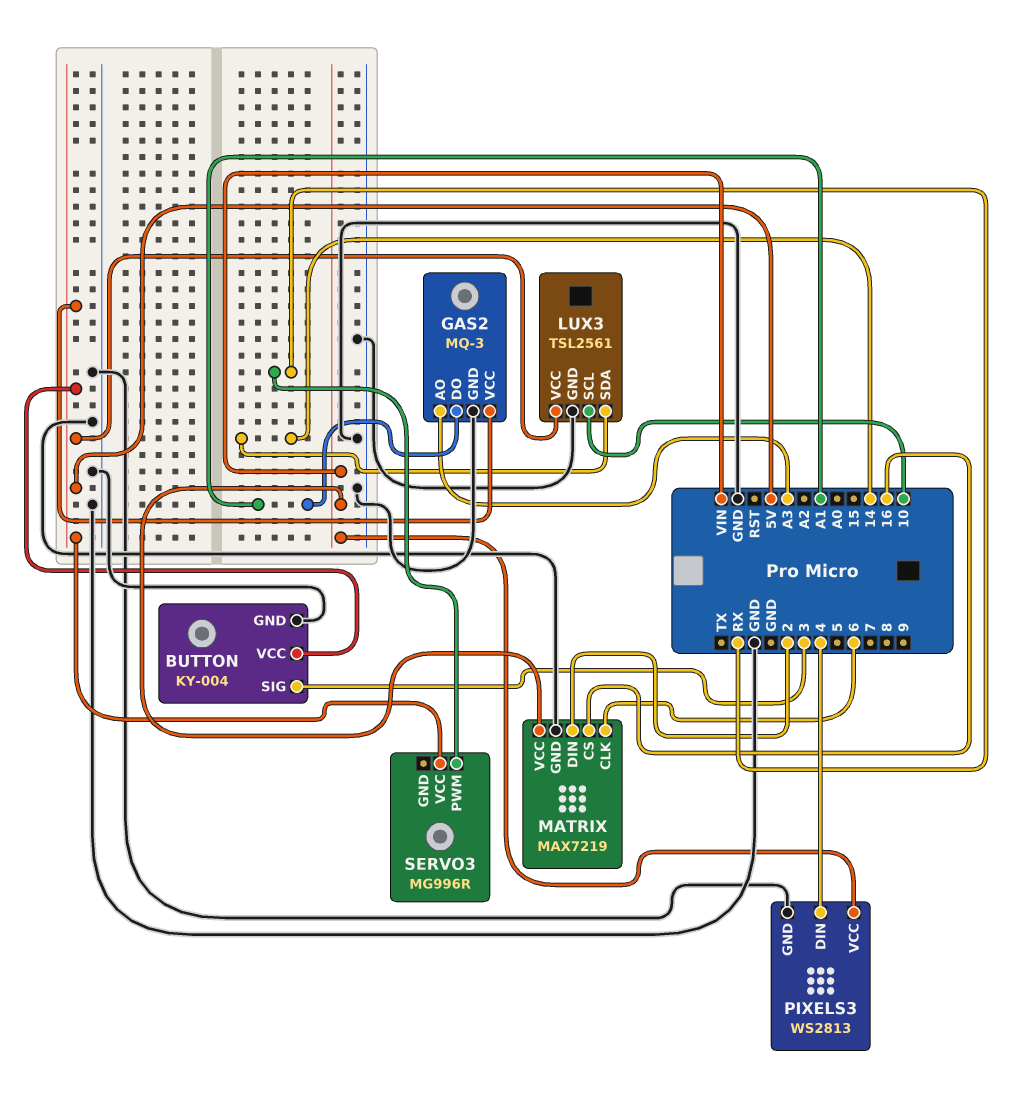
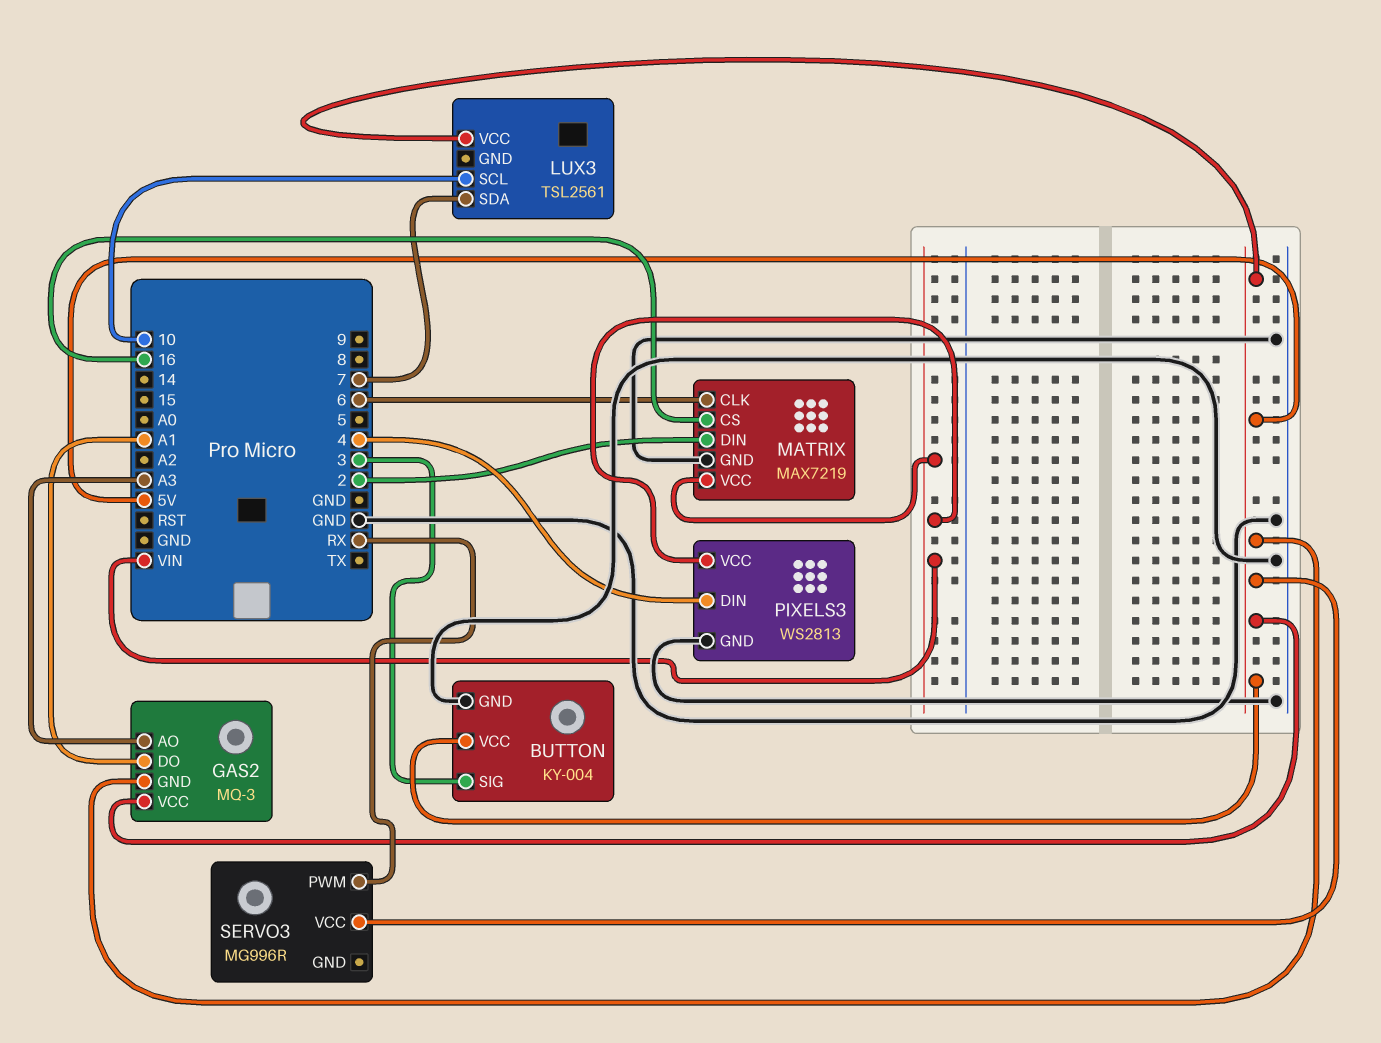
GAS2 pin GND: GND -> 5V
LUX3 pin GND: GND -> none
LUX3 pin SDA: 14 -> 7

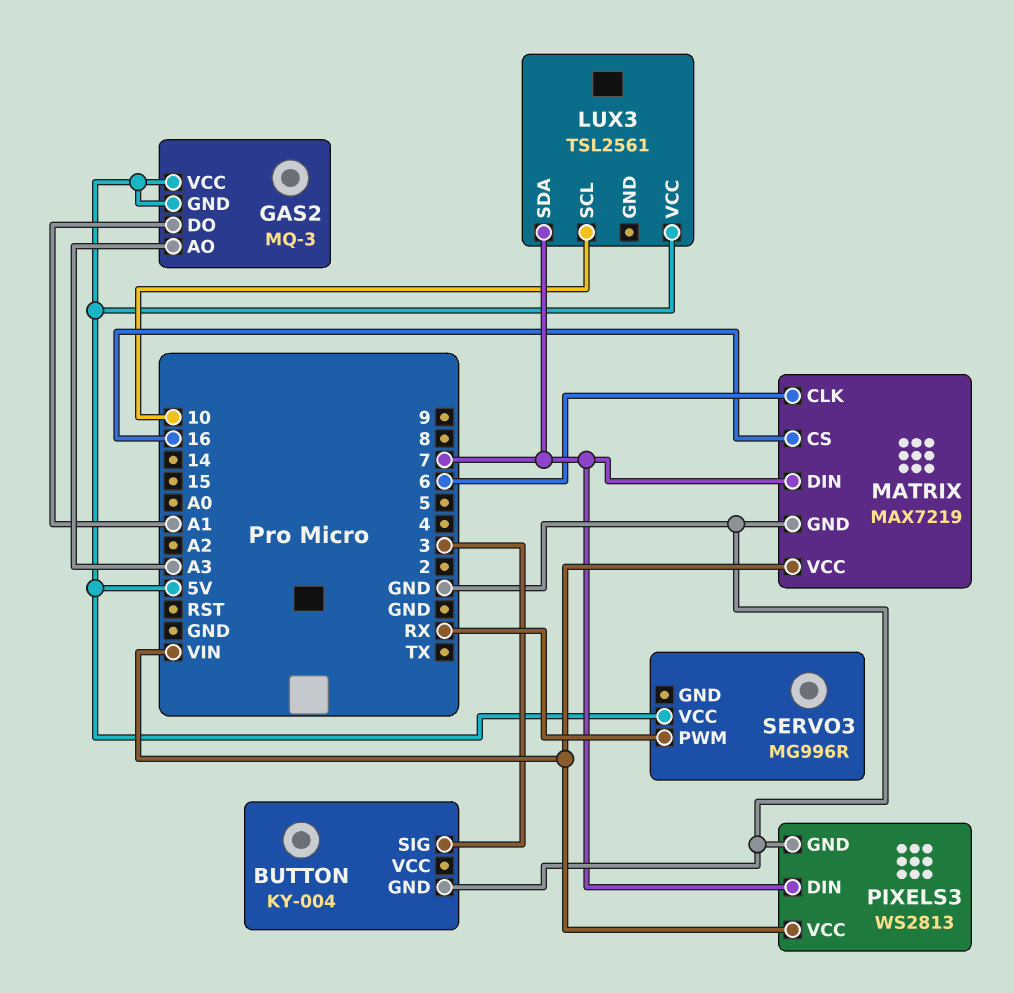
BUTTON pin VCC: 5V -> none
MATRIX pin DIN: 2 -> 7
PIXELS3 pin DIN: 4 -> 7

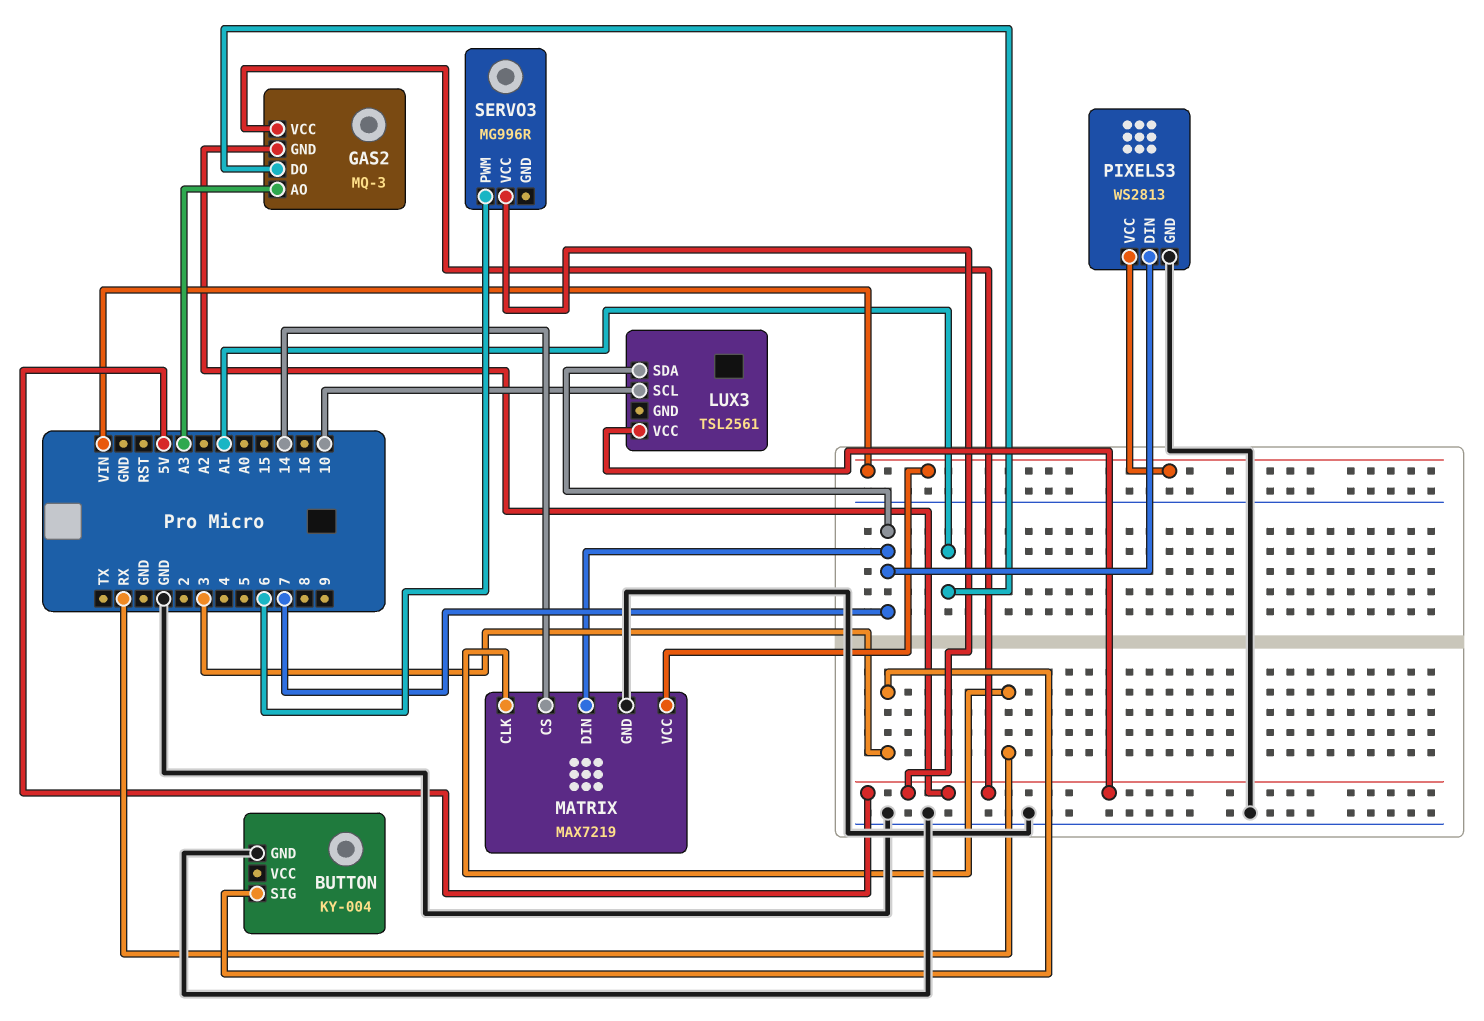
MATRIX pin CLK: 6 -> RX
MATRIX pin CS: 16 -> 14
SERVO3 pin PWM: RX -> 6

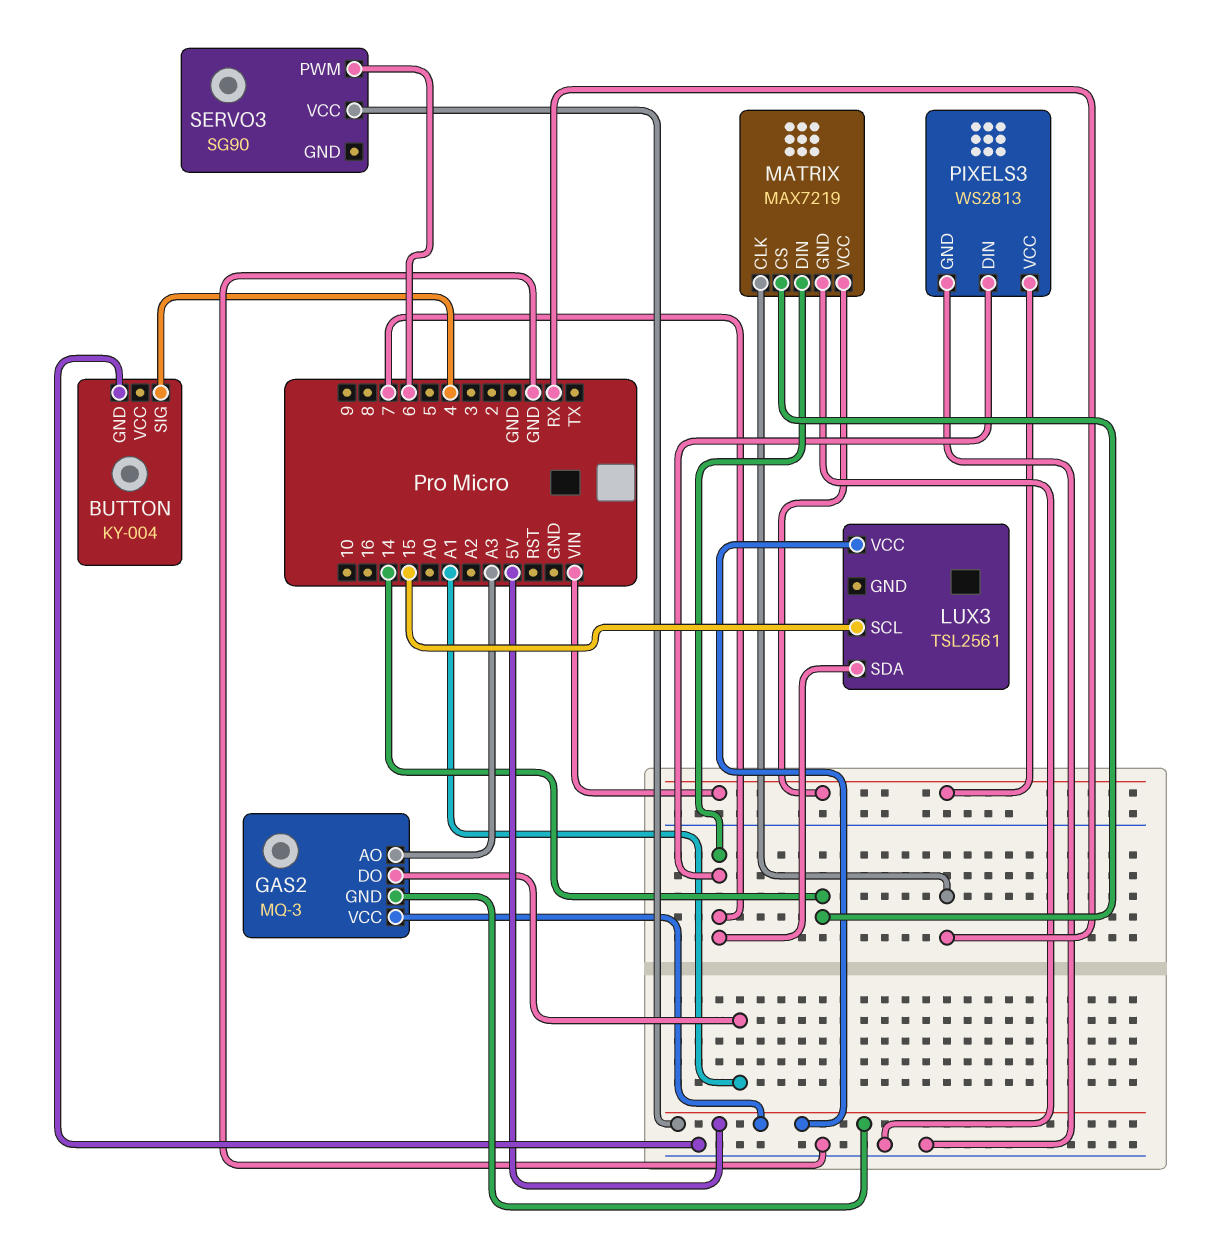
BUTTON pin SIG: 3 -> 4
LUX3 pin SCL: 10 -> 15
SERVO3: MG996R -> SG90

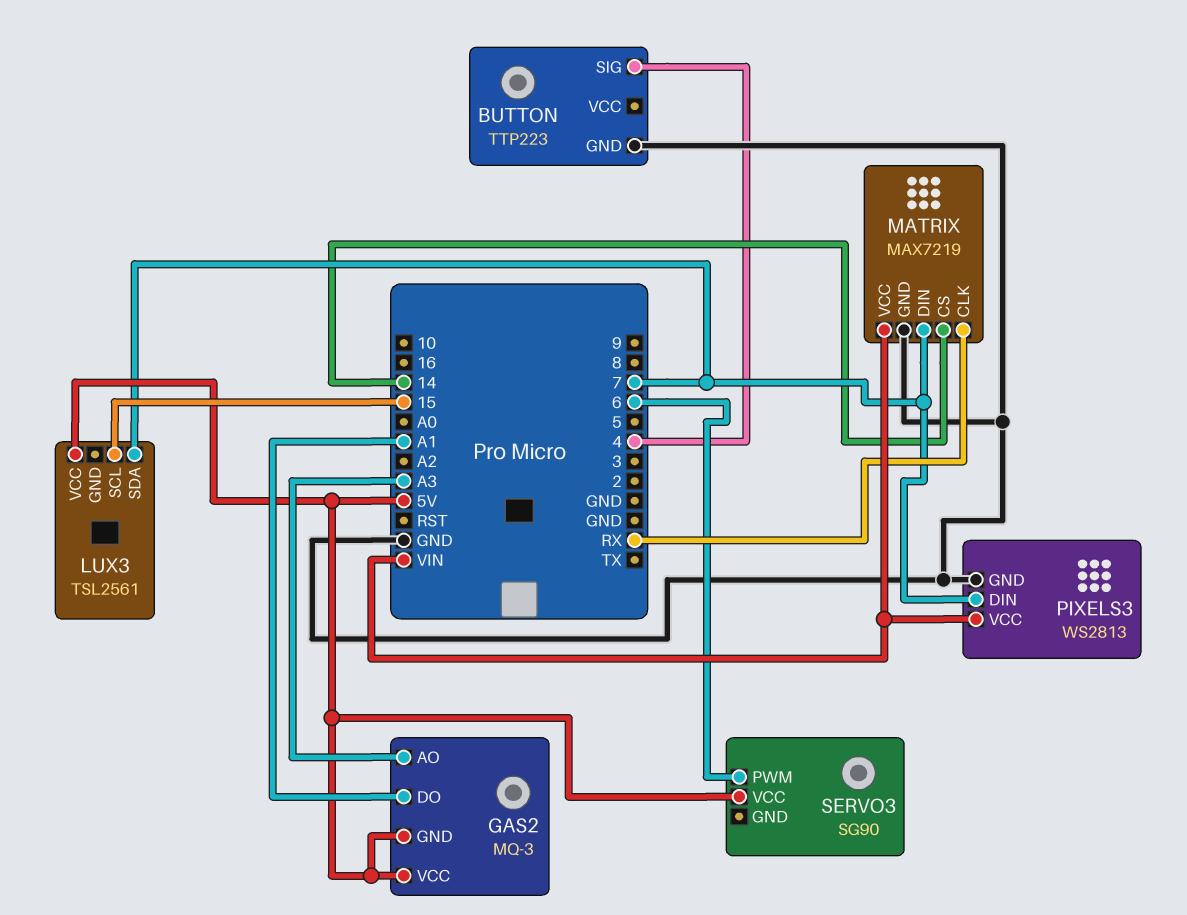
BUTTON: KY-004 -> TTP223

